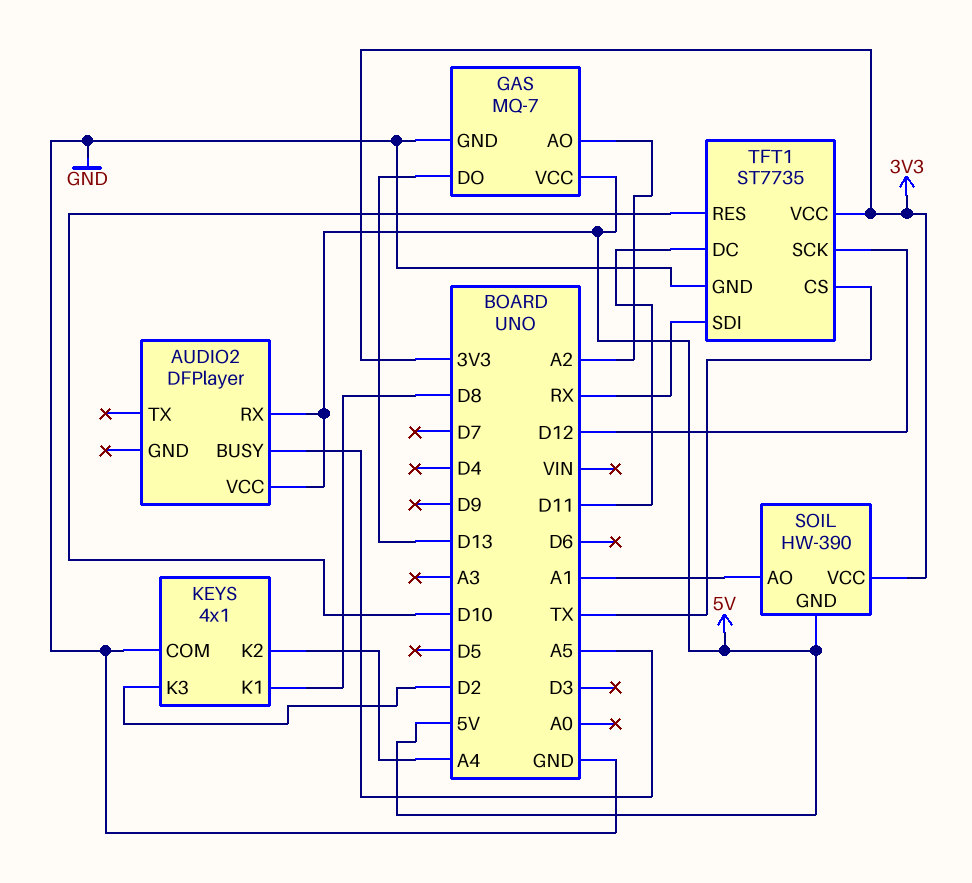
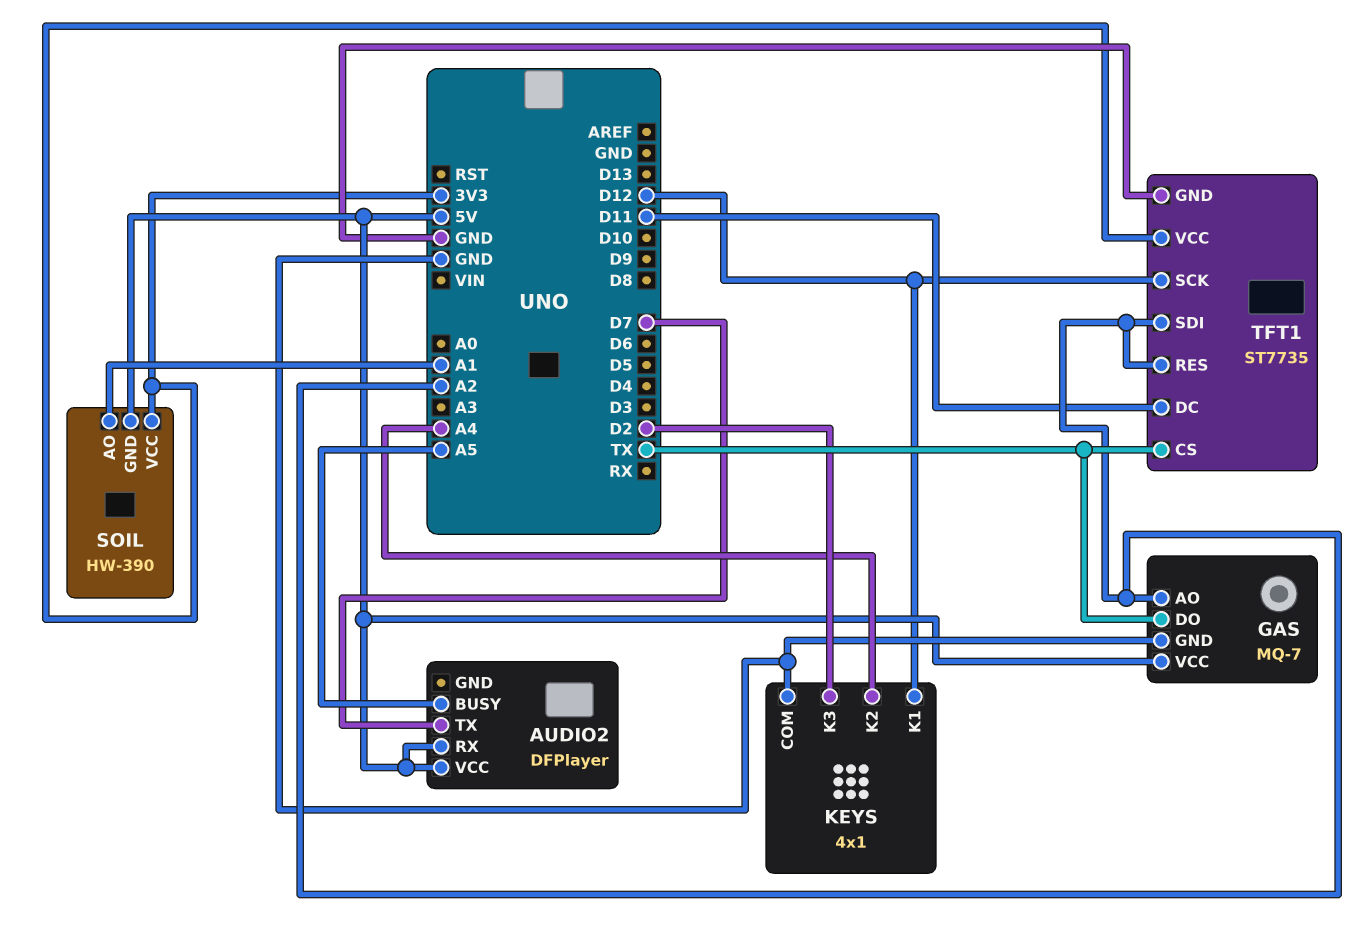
AUDIO2 pin TX: none -> D7
GAS pin DO: D13 -> TX
KEYS pin K1: D8 -> D12
TFT1 pin RES: D10 -> A2
TFT1 pin SDI: RX -> A2

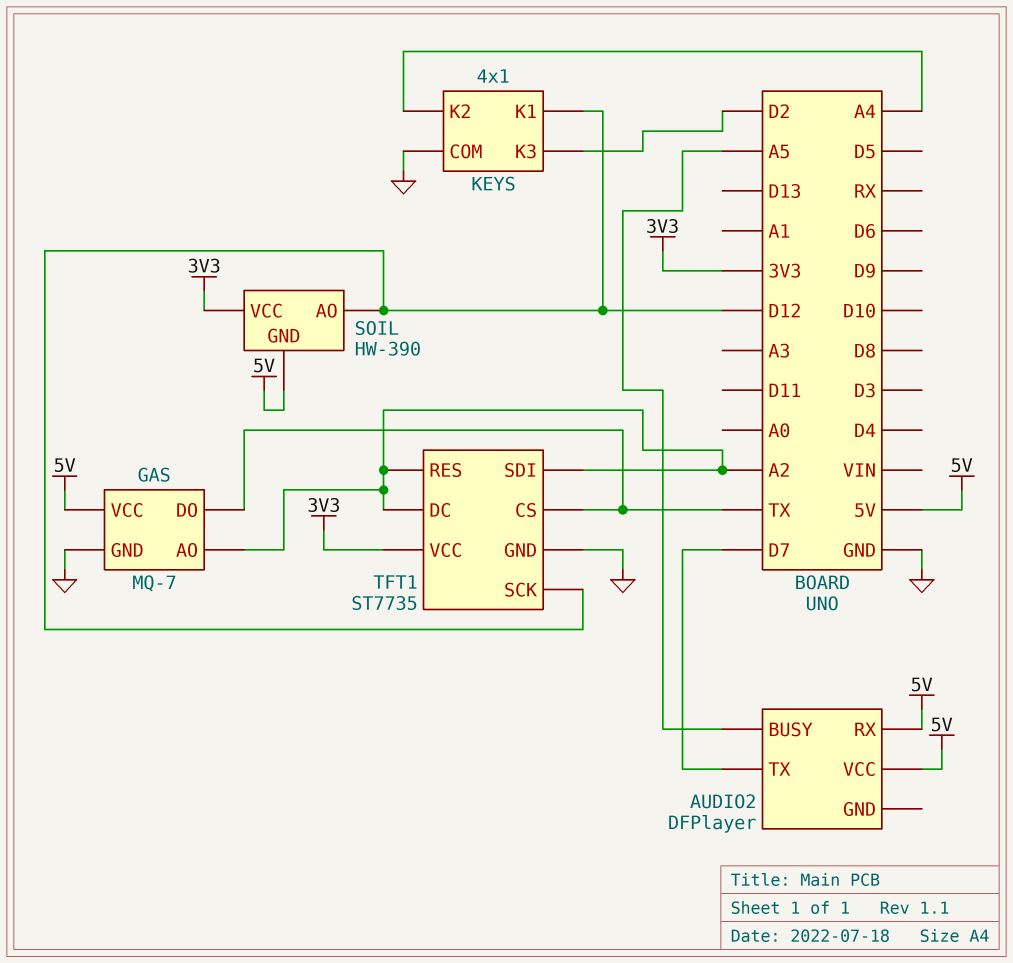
SOIL pin AO: A1 -> D12
TFT1 pin DC: D11 -> A2

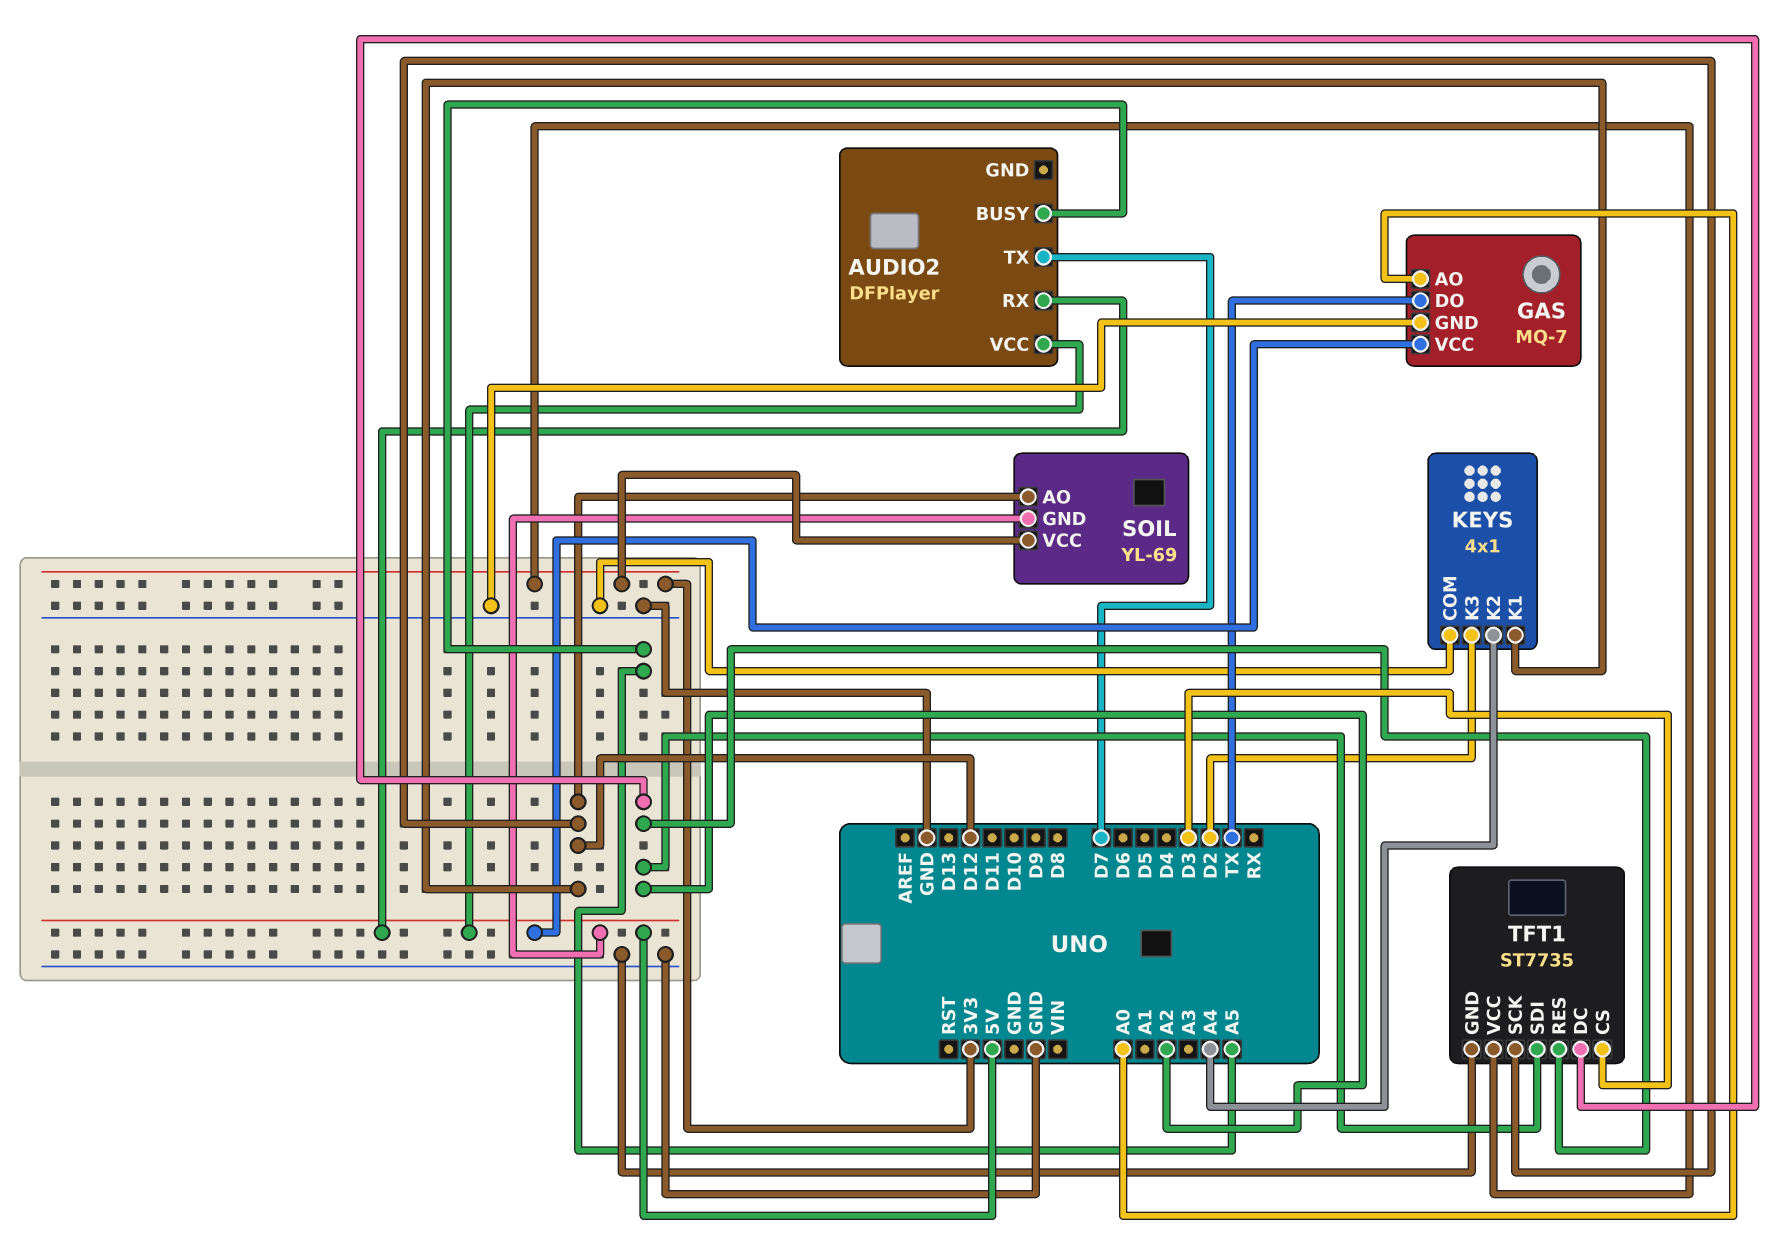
GAS pin AO: A2 -> A0
SOIL: HW-390 -> YL-69
TFT1 pin CS: TX -> D3

